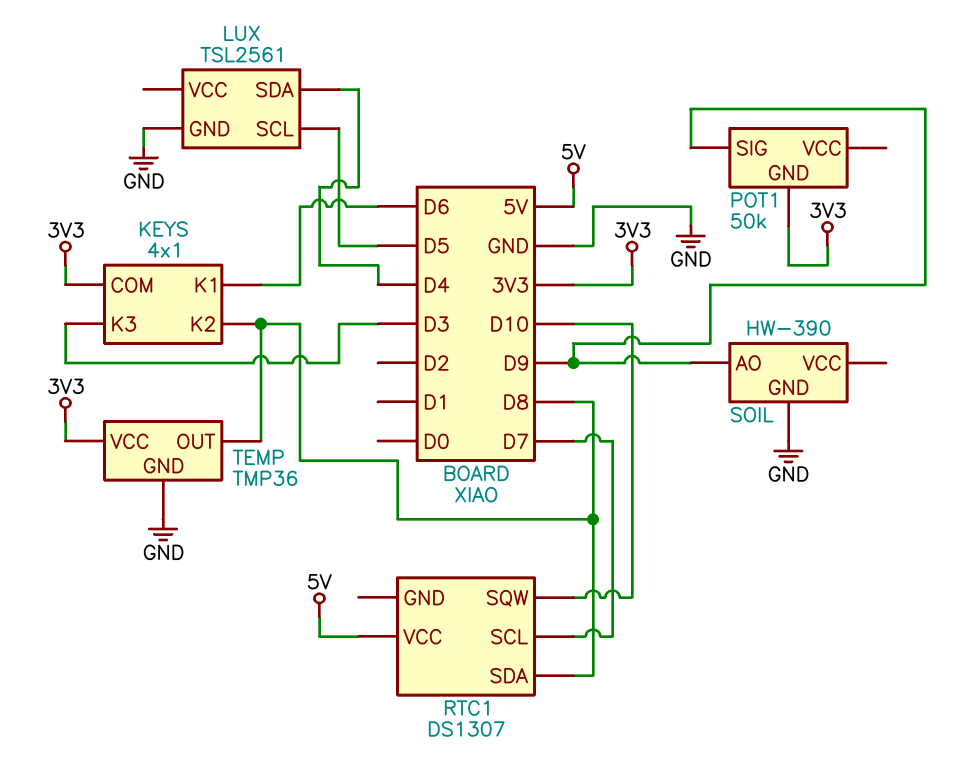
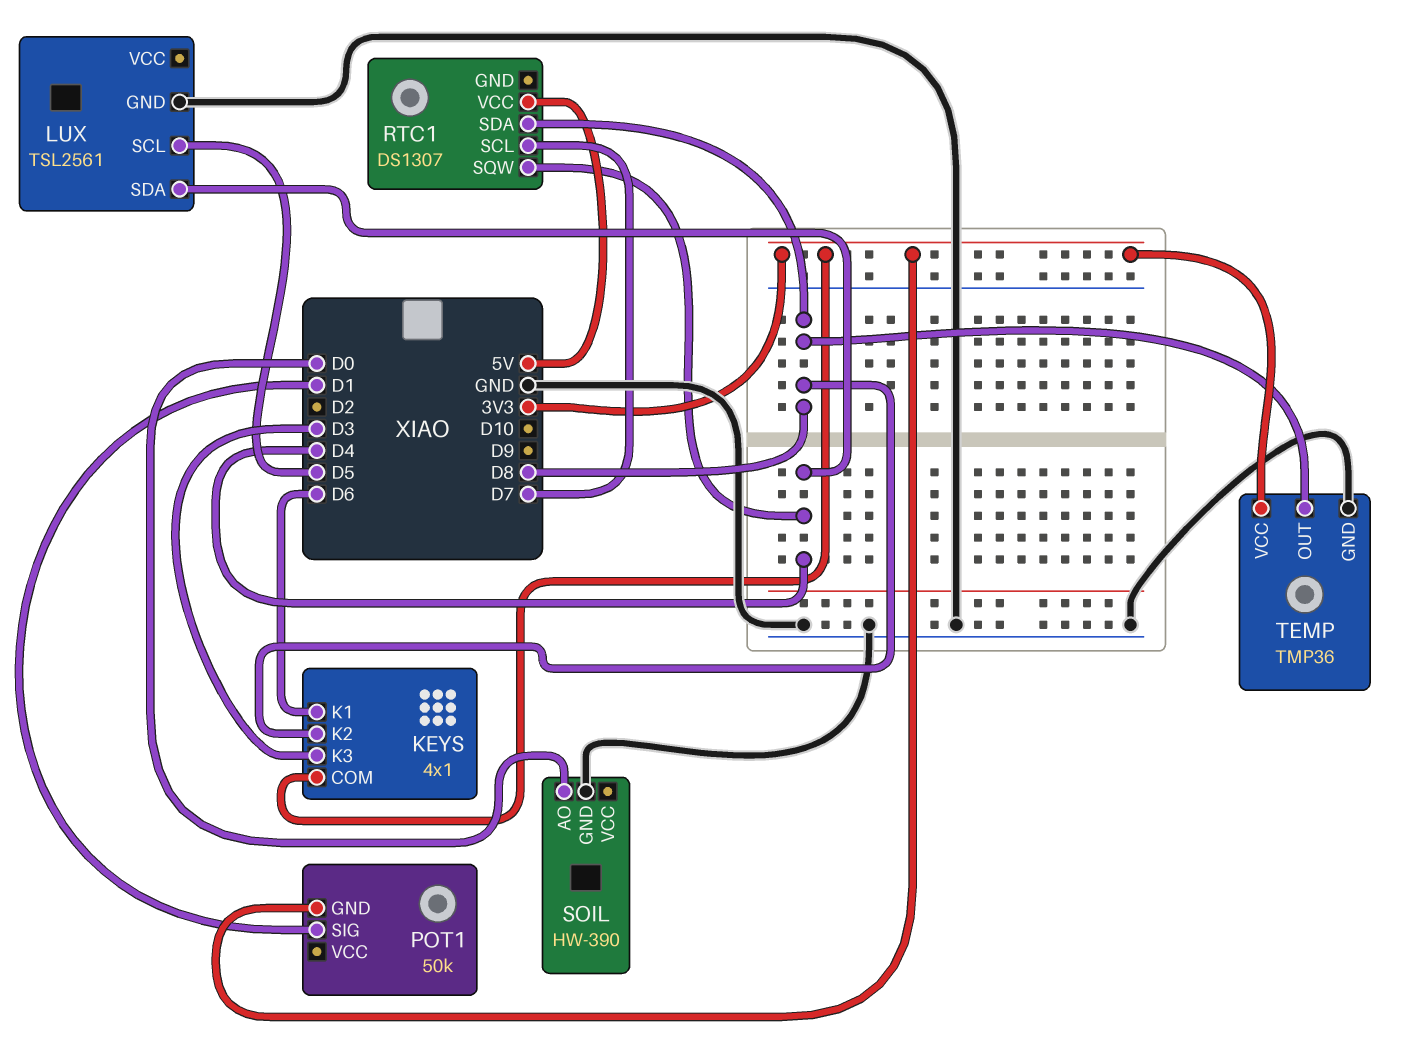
POT1 pin SIG: D9 -> D1
RTC1 pin SQW: D10 -> D4
SOIL pin AO: D9 -> D0

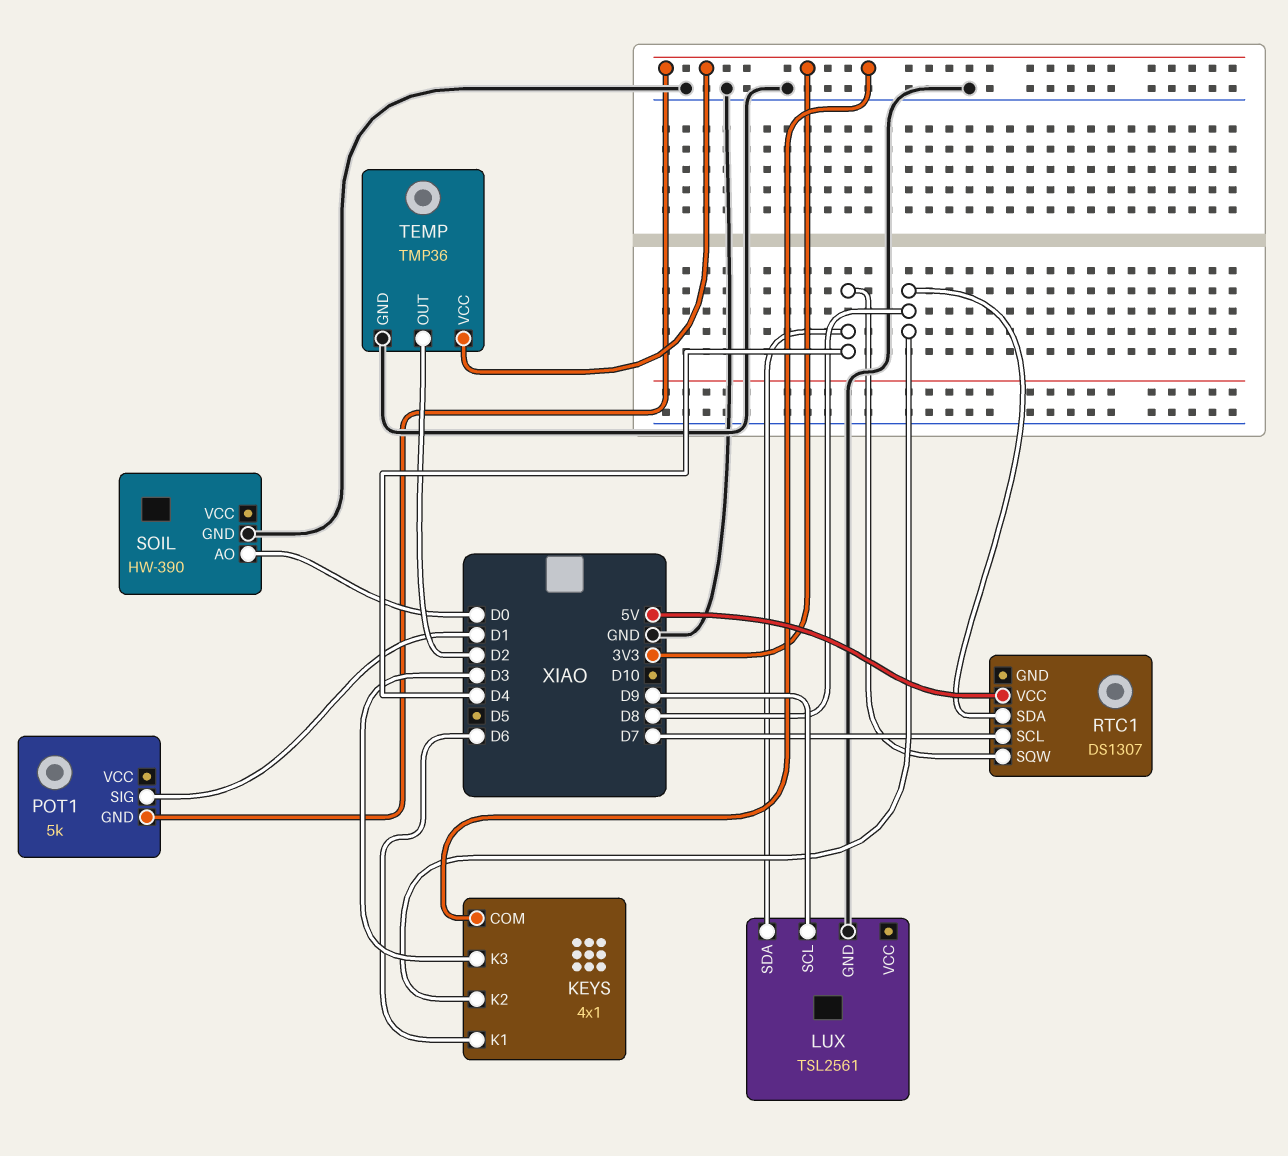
LUX pin SCL: D5 -> D9
POT1: 50k -> 5k
TEMP pin OUT: D8 -> D2

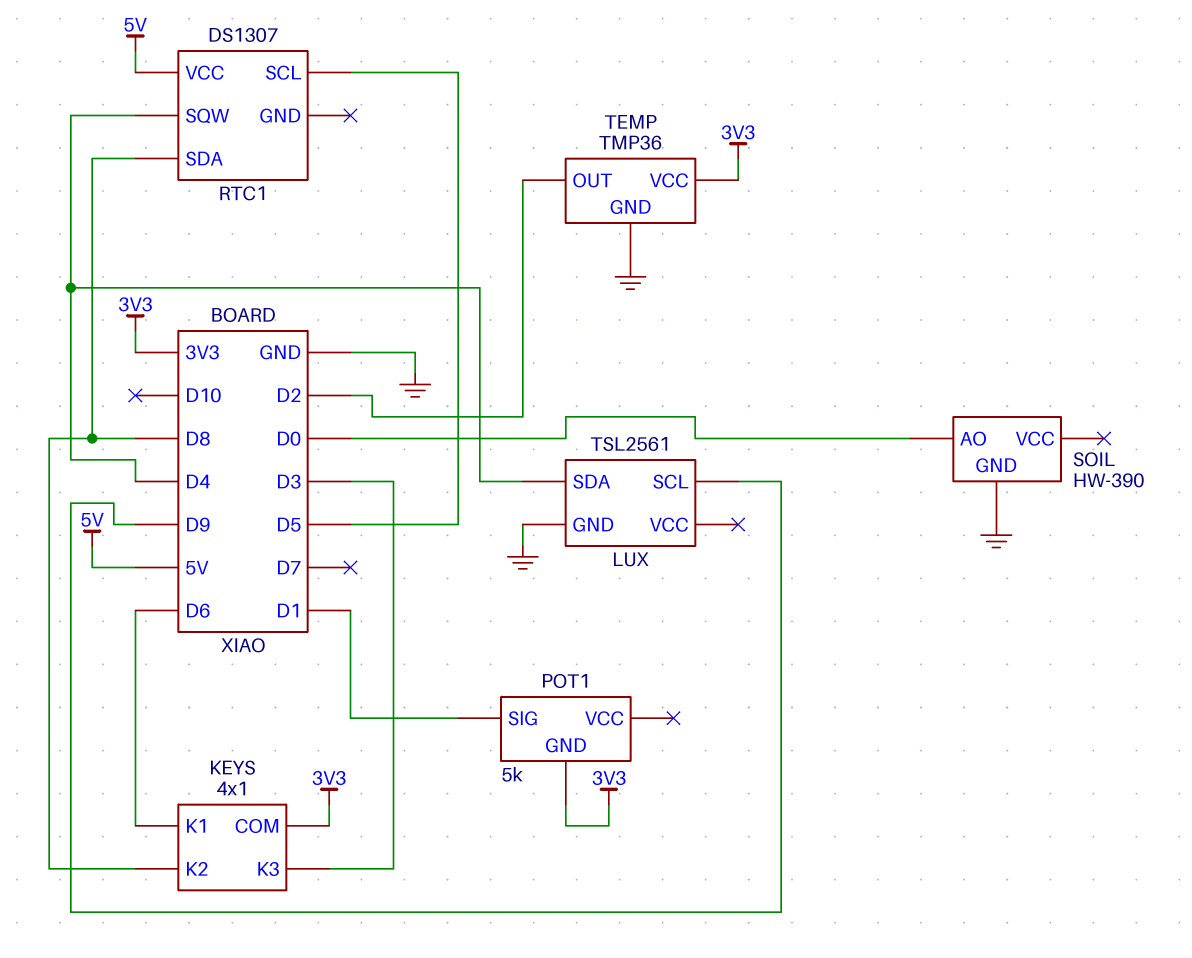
RTC1 pin SCL: D7 -> D5

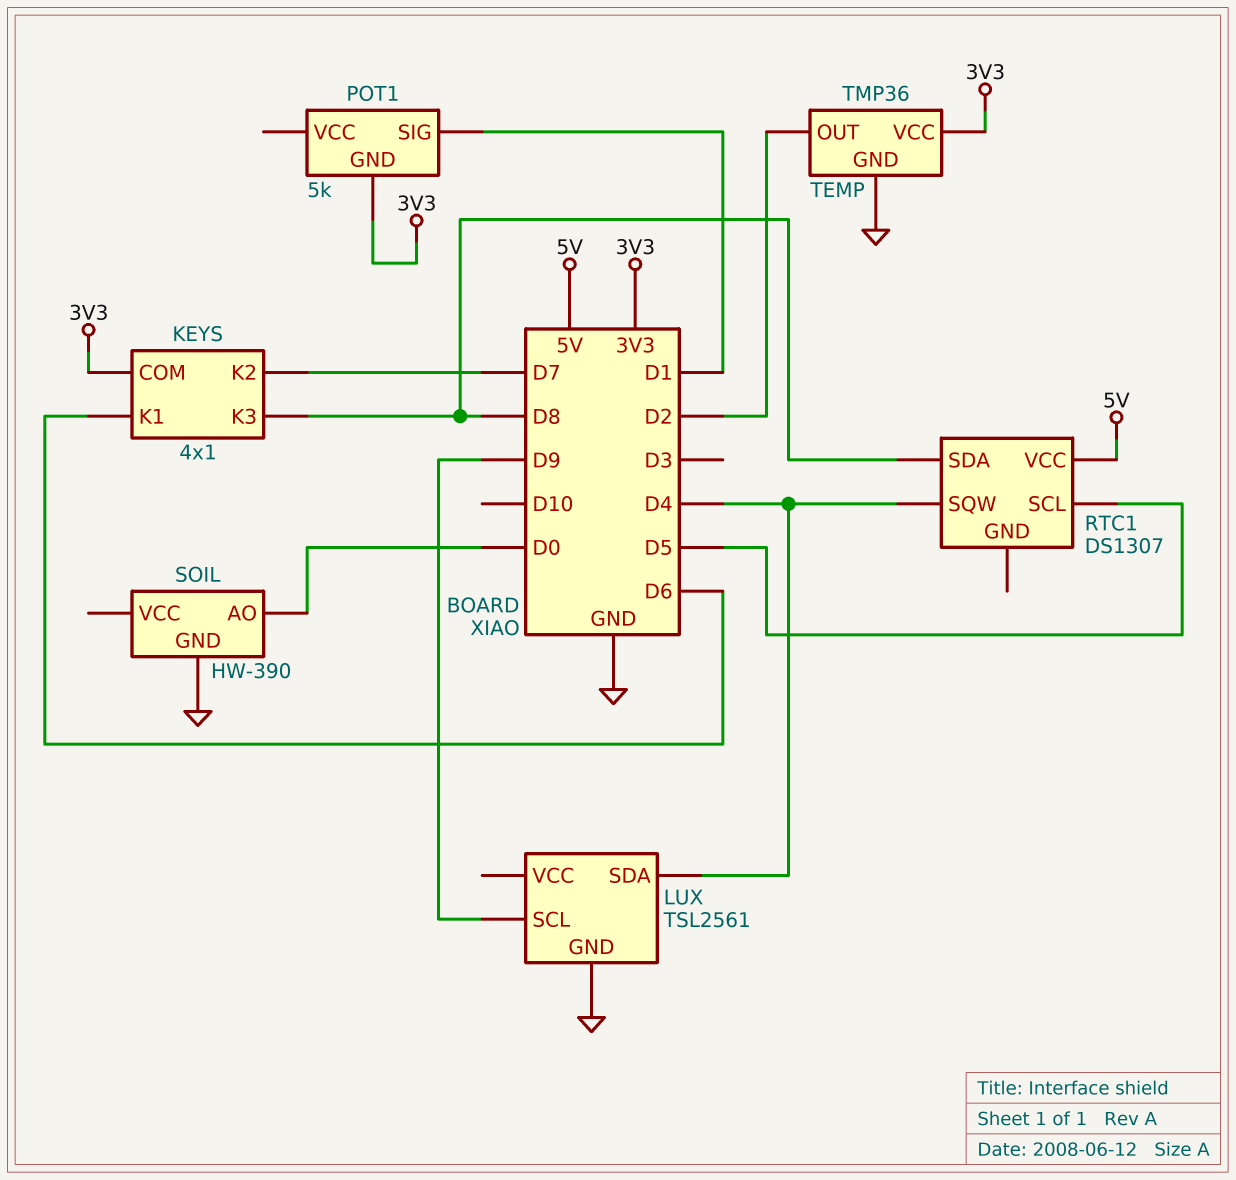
KEYS pin K2: D8 -> D7
KEYS pin K3: D3 -> D8

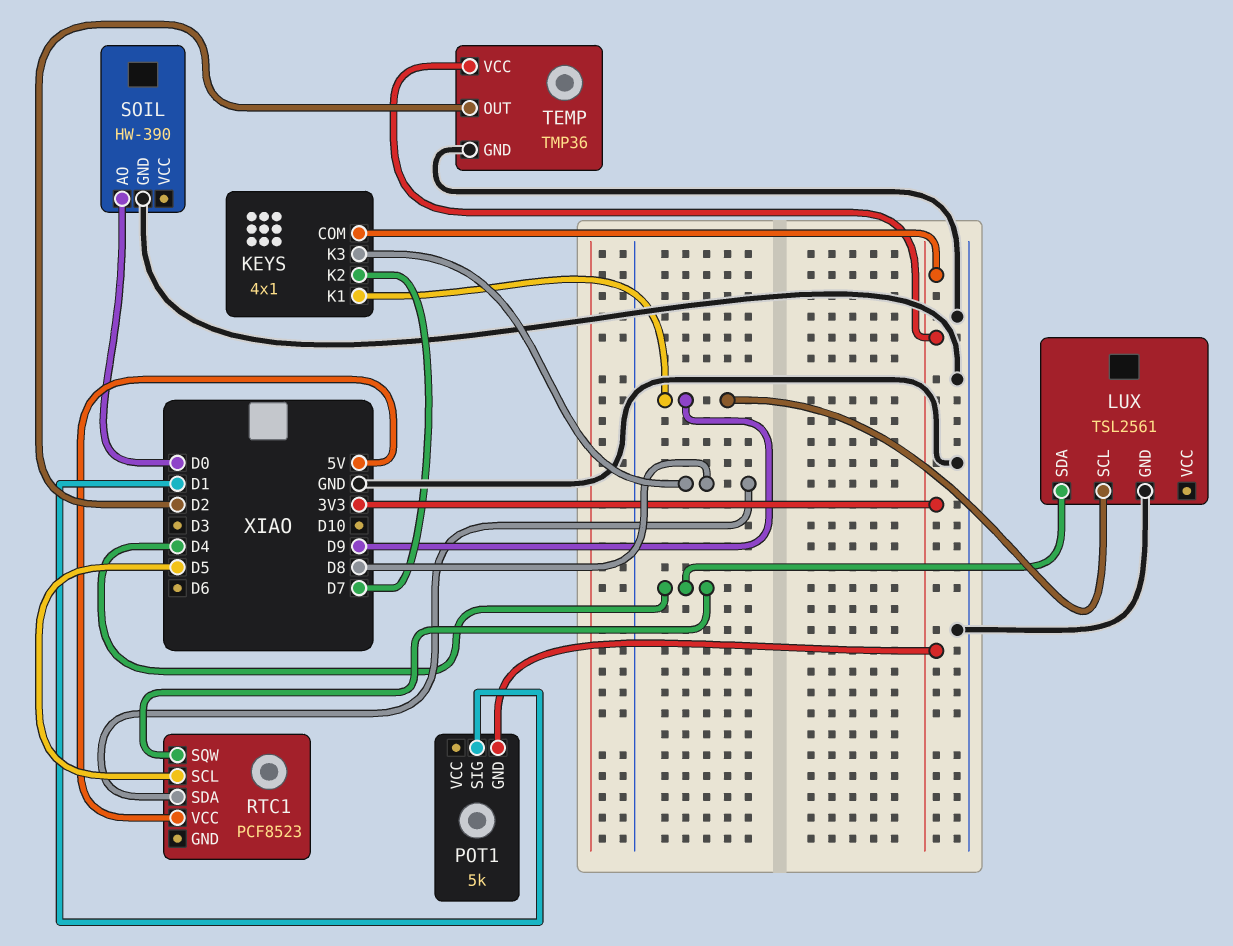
KEYS pin K1: D6 -> D9
RTC1: DS1307 -> PCF8523

